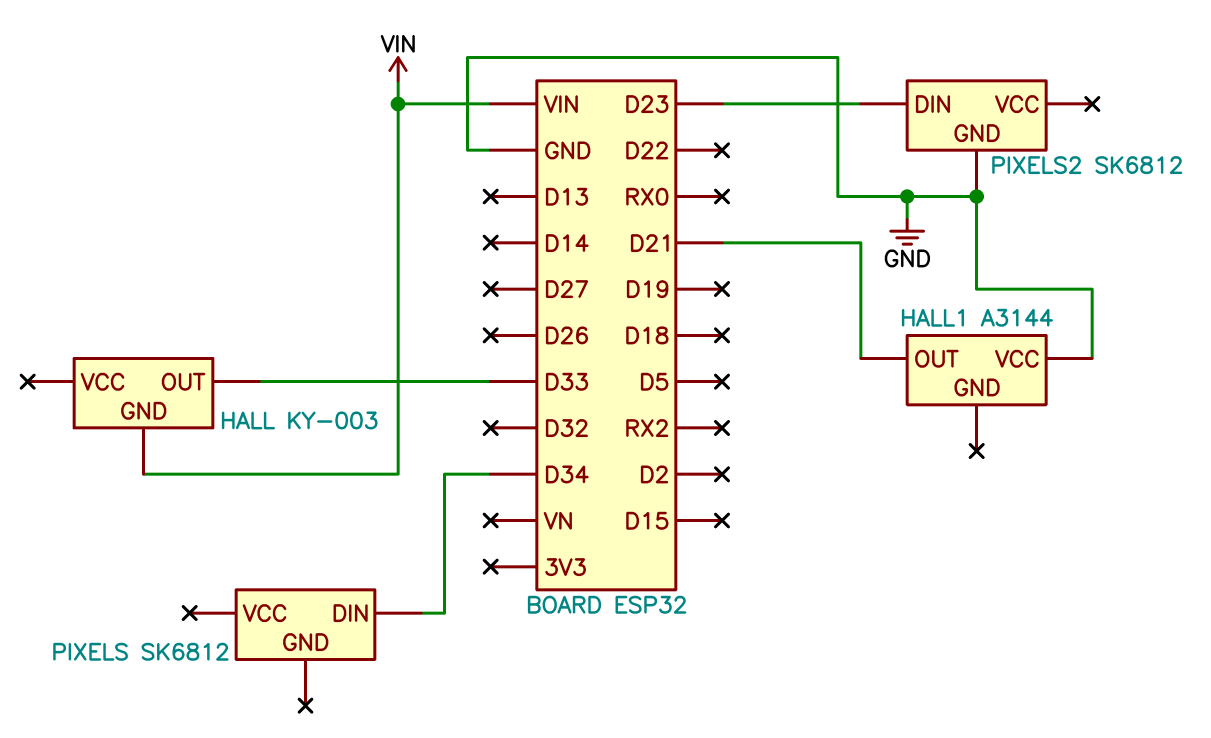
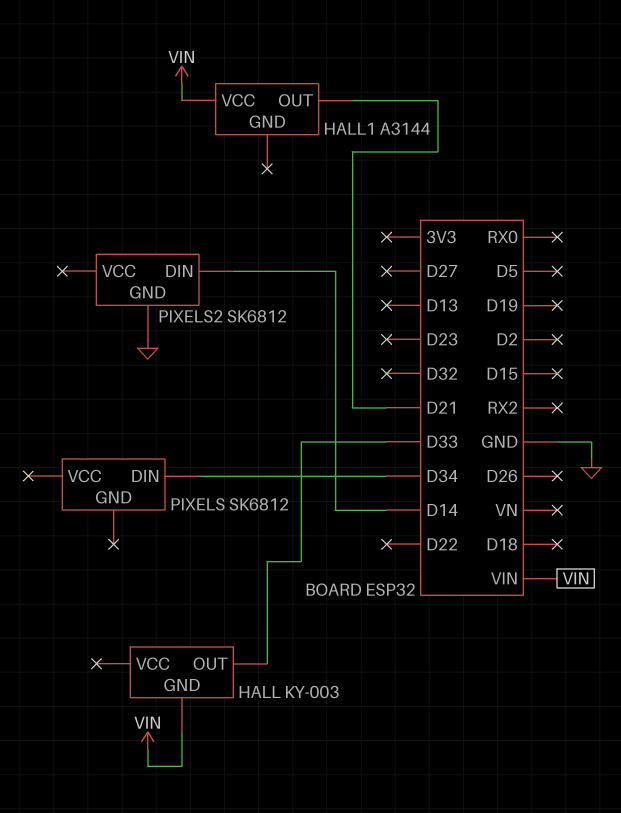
HALL1 pin VCC: GND -> VIN
PIXELS2 pin DIN: D23 -> D14

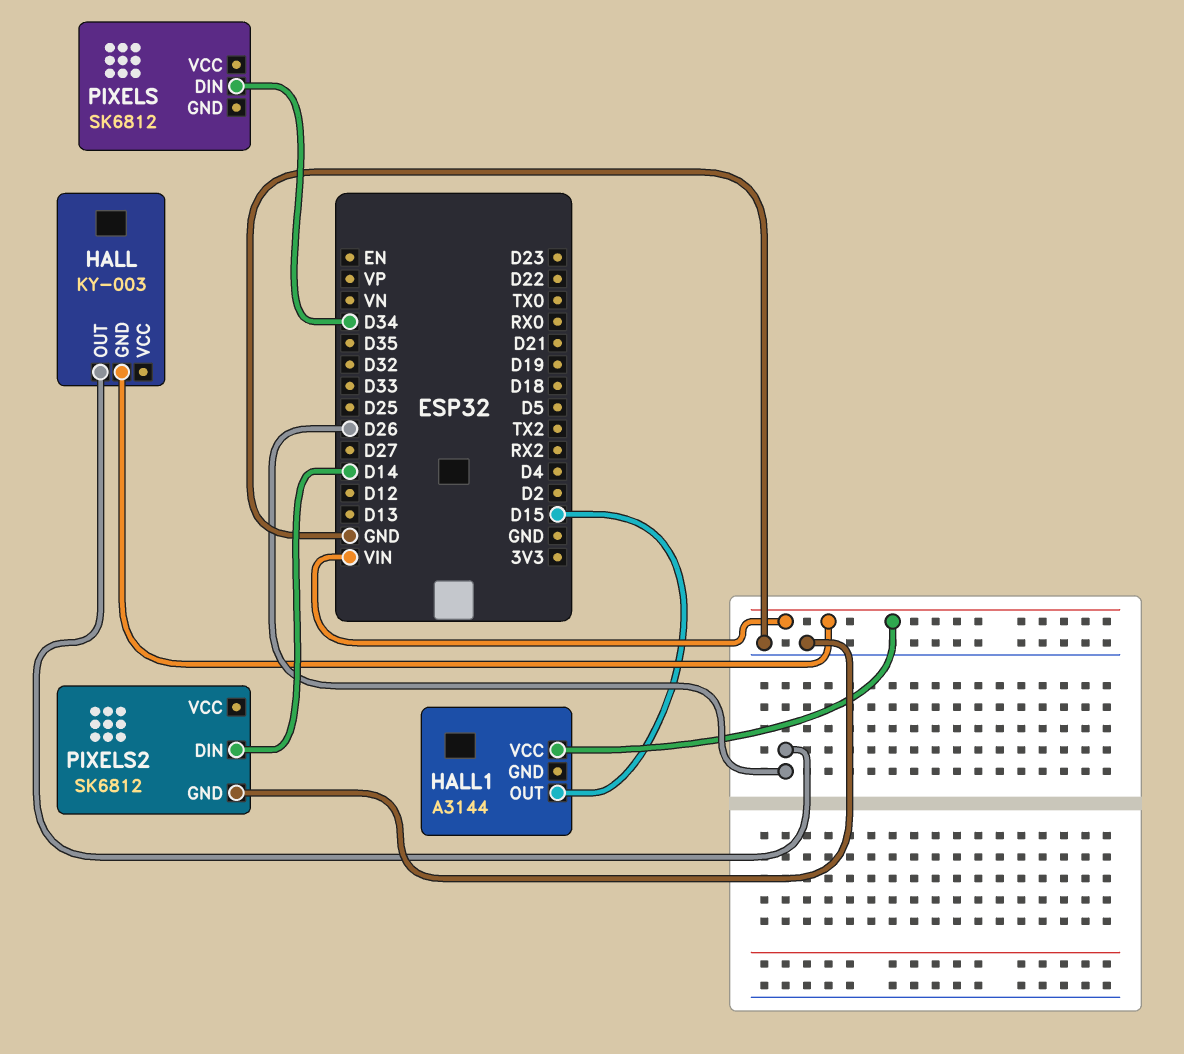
HALL pin OUT: D33 -> D26
HALL1 pin OUT: D21 -> D15

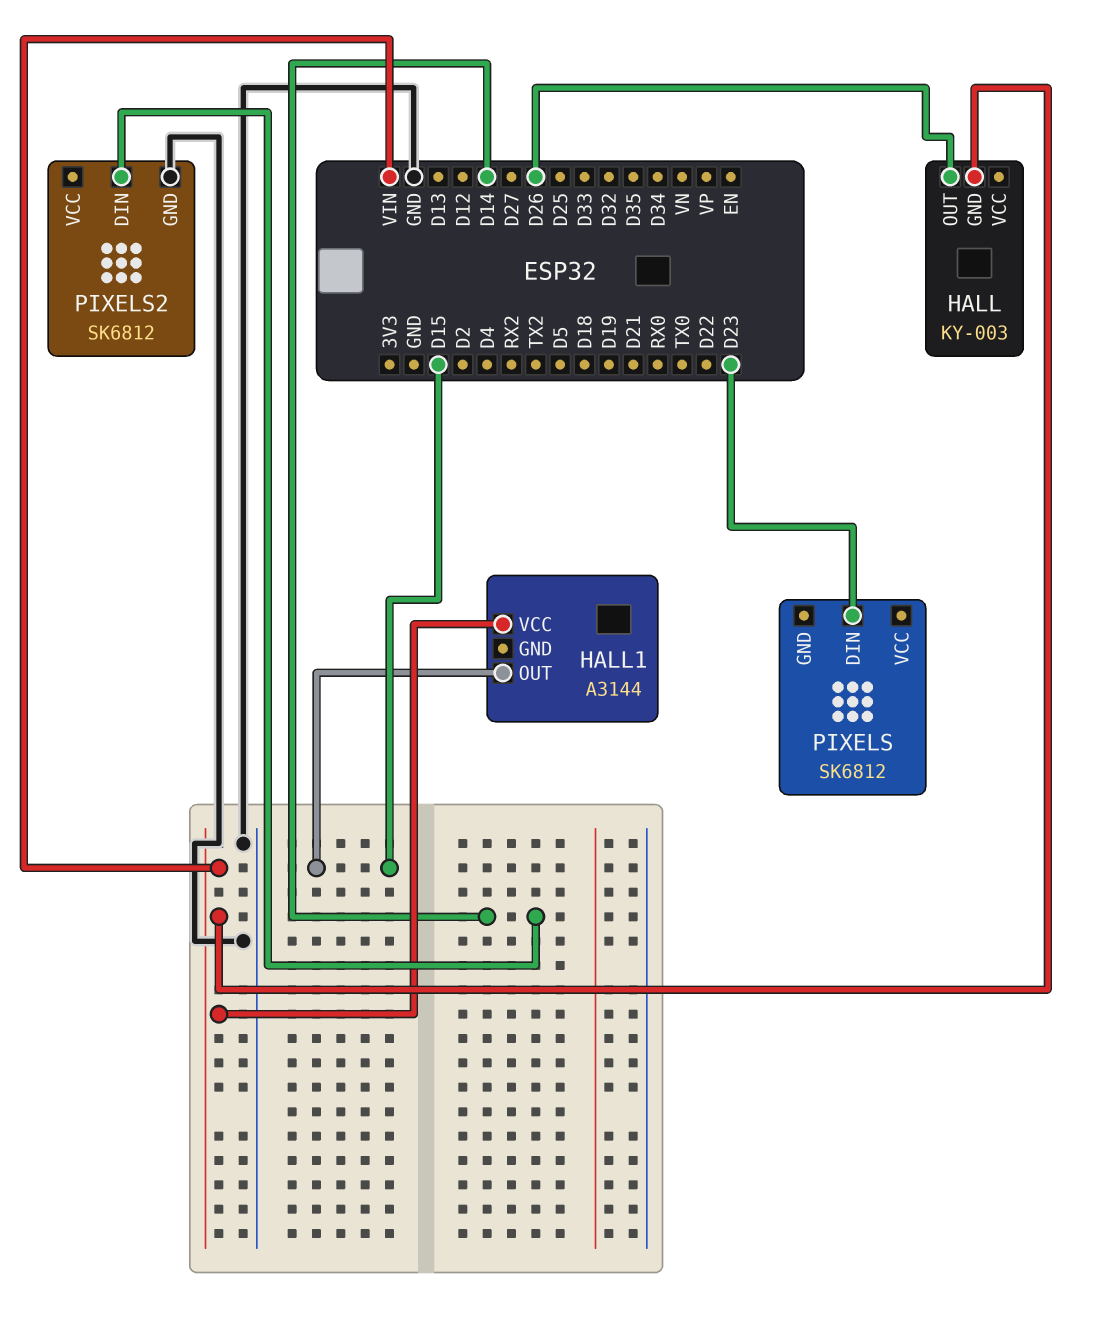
PIXELS pin DIN: D34 -> D23

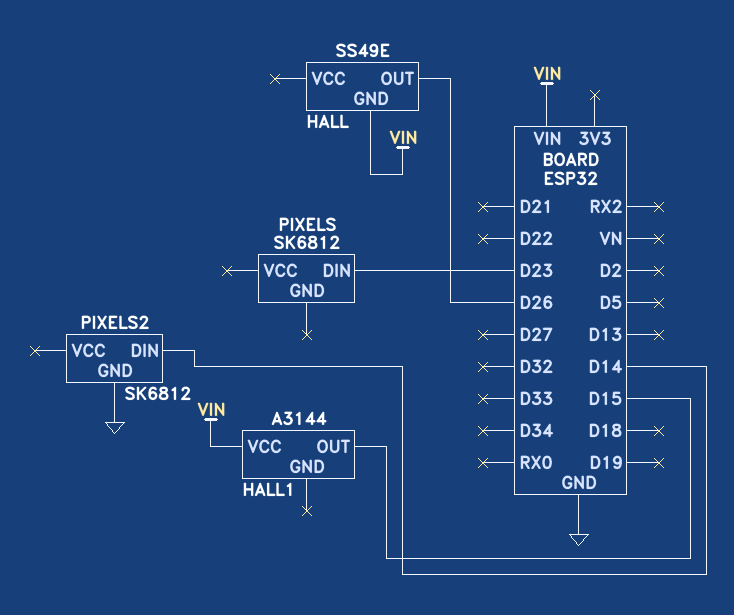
HALL: KY-003 -> SS49E

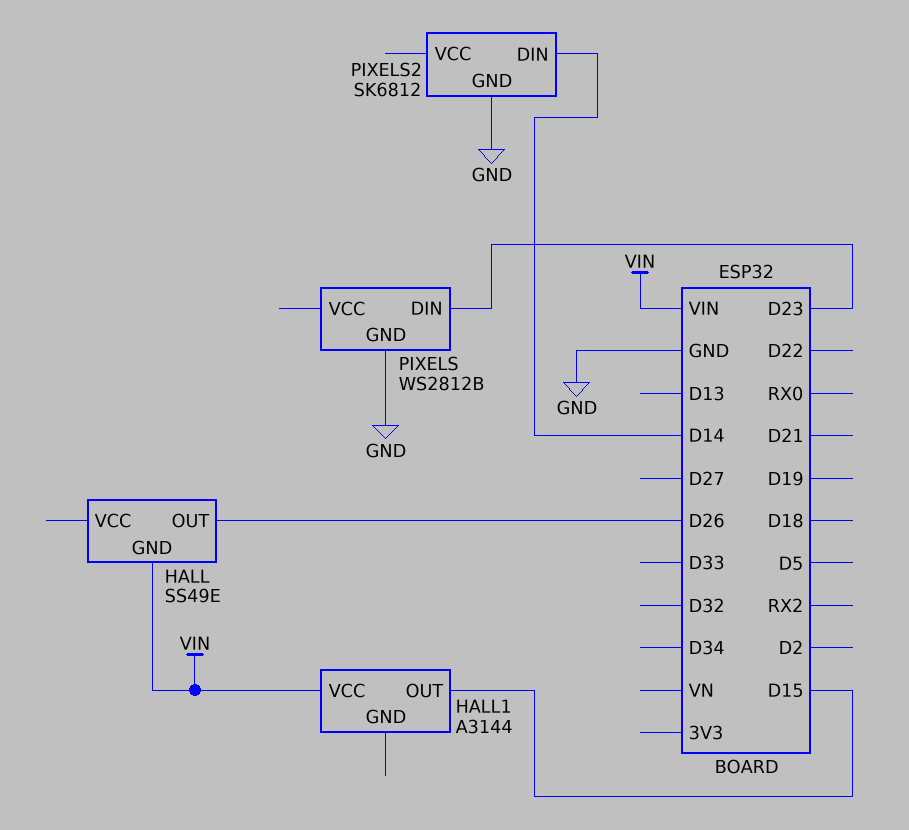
PIXELS: SK6812 -> WS2812B
PIXELS pin GND: none -> GND

